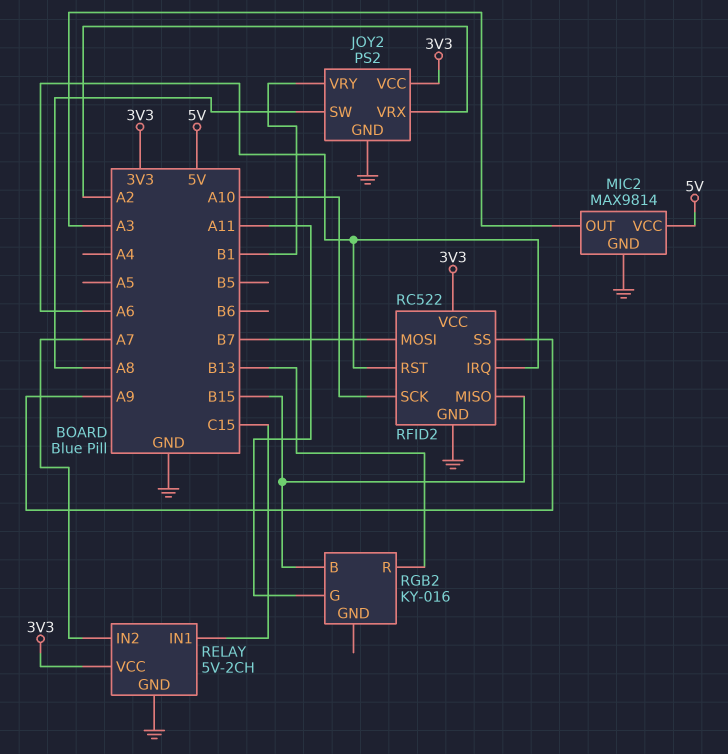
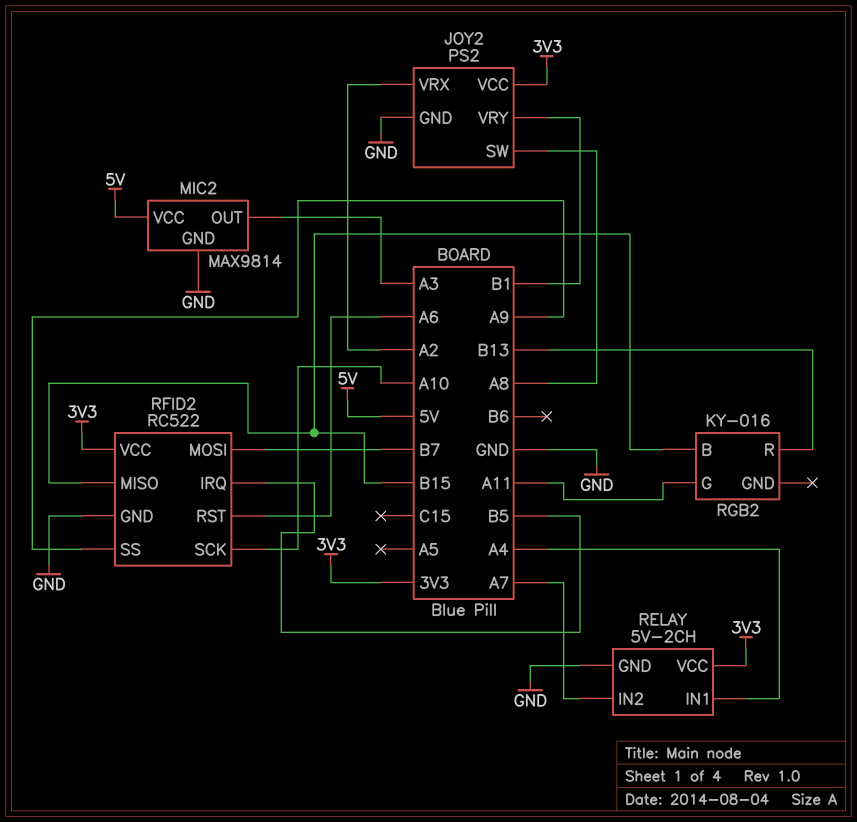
RELAY pin IN1: C15 -> A4
RFID2 pin IRQ: A6 -> B5

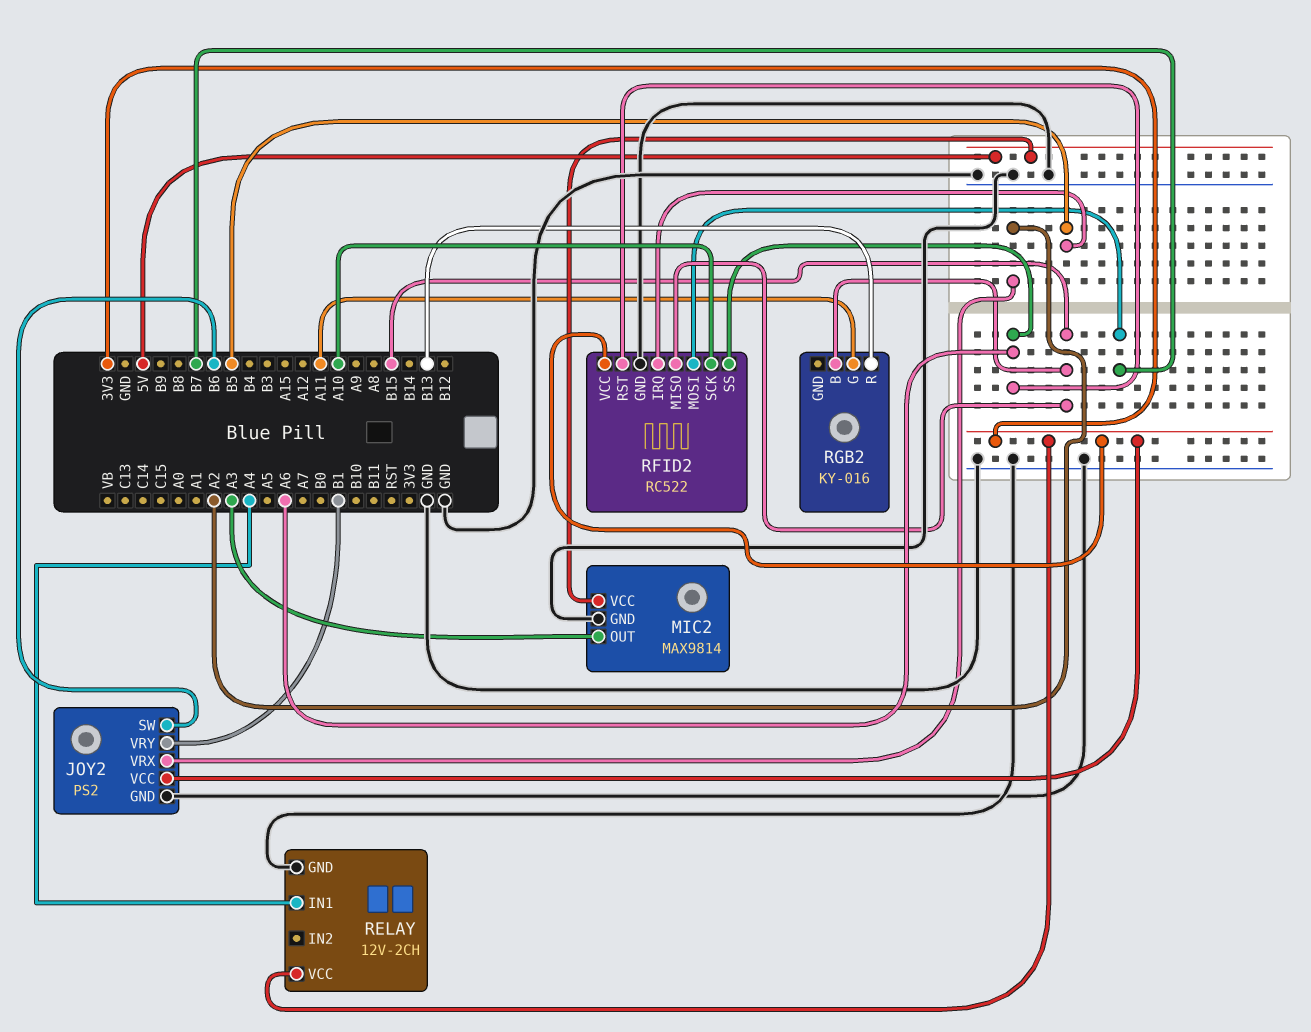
JOY2 pin SW: A8 -> B6
RELAY: 5V-2CH -> 12V-2CH
RELAY pin IN2: A7 -> none
RFID2 pin SS: A9 -> A6

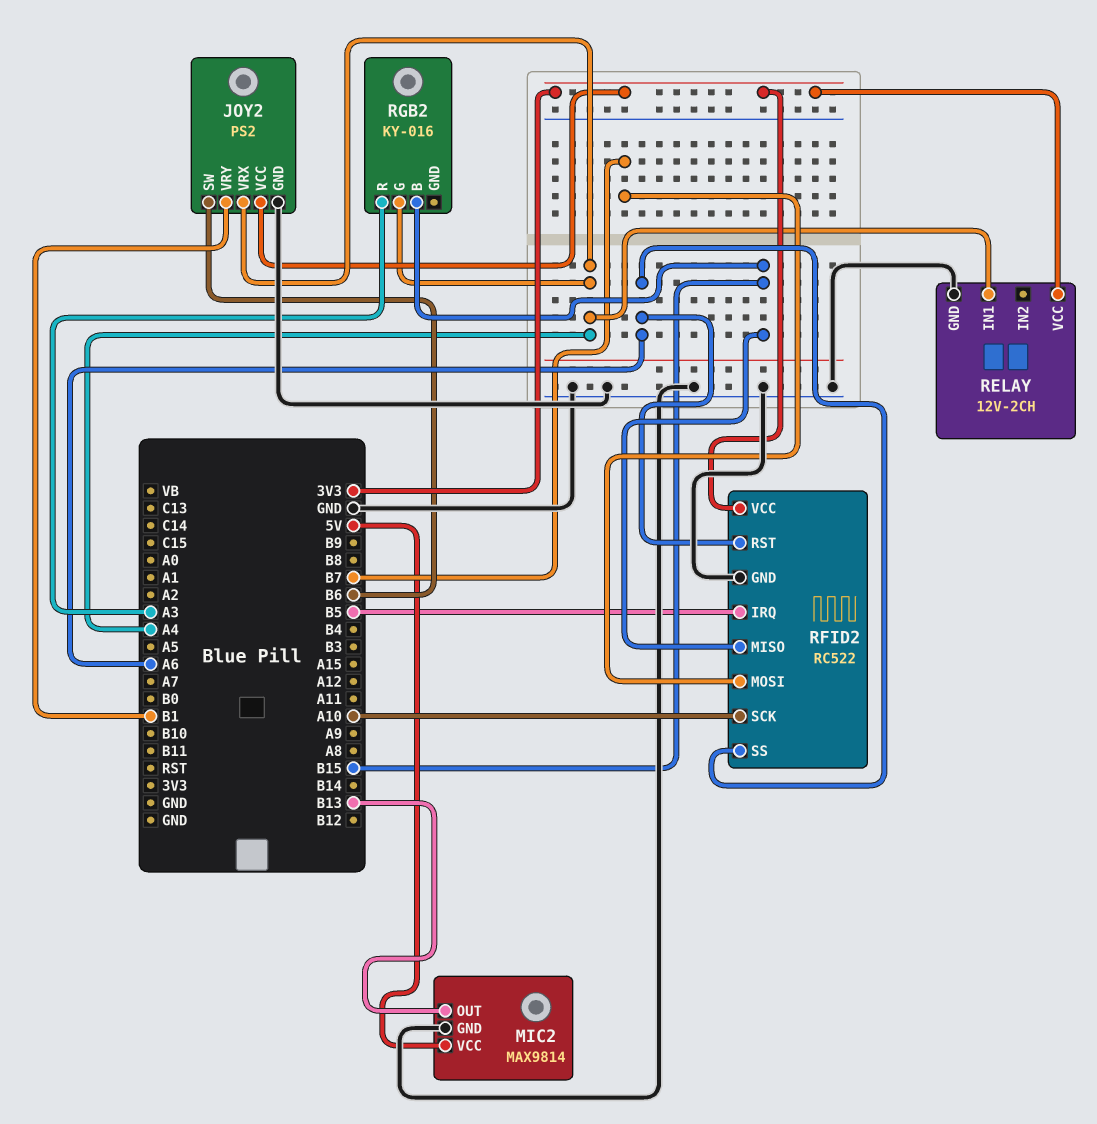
JOY2 pin VRX: A2 -> A4
MIC2 pin OUT: A3 -> B13
RGB2 pin G: A11 -> A4
RGB2 pin R: B13 -> A3

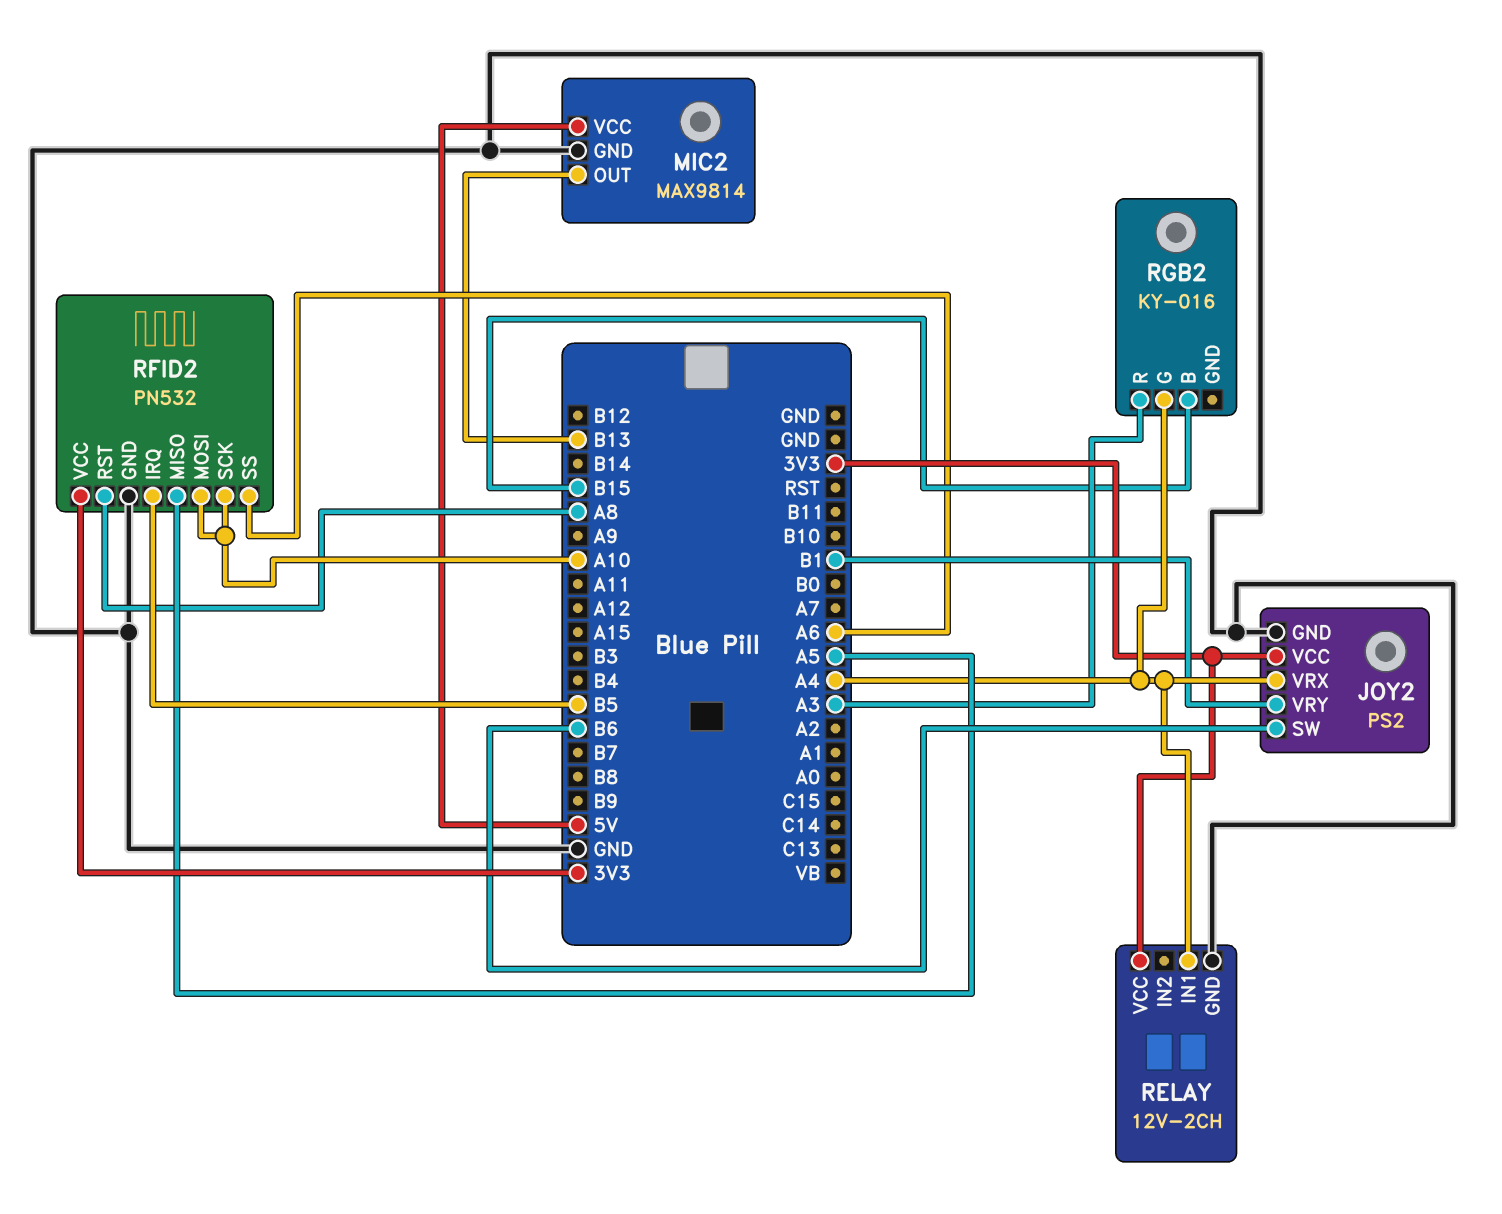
RFID2: RC522 -> PN532
RFID2 pin MISO: B15 -> A5
RFID2 pin MOSI: B7 -> A10
RFID2 pin RST: A6 -> A8

